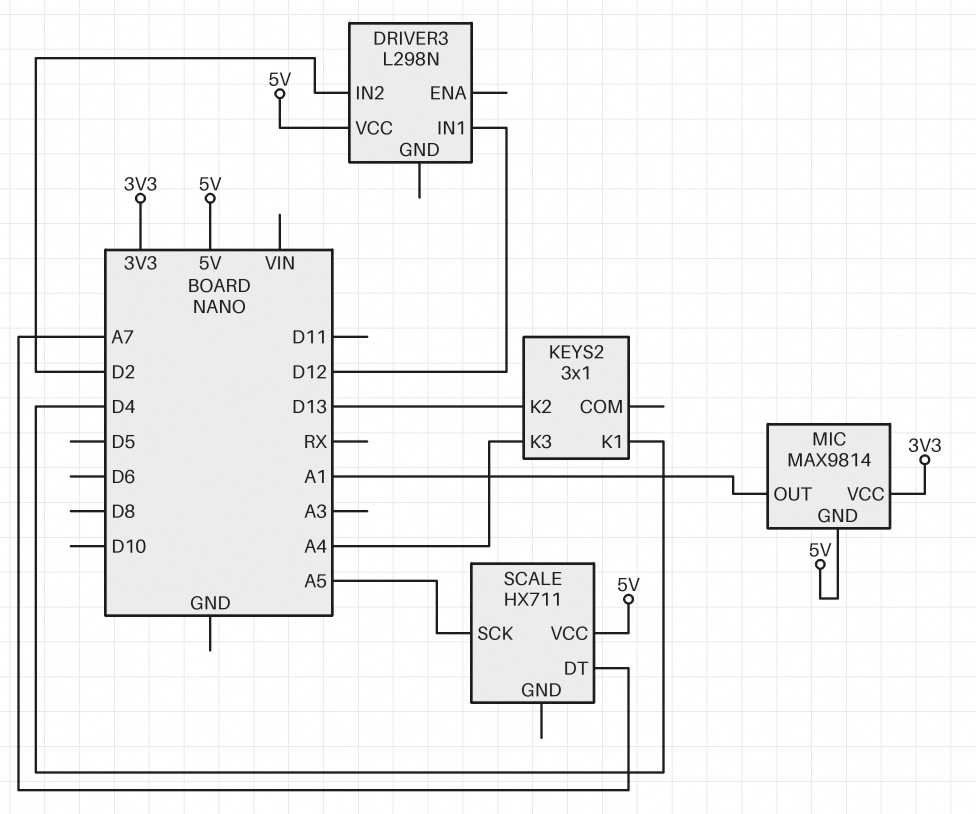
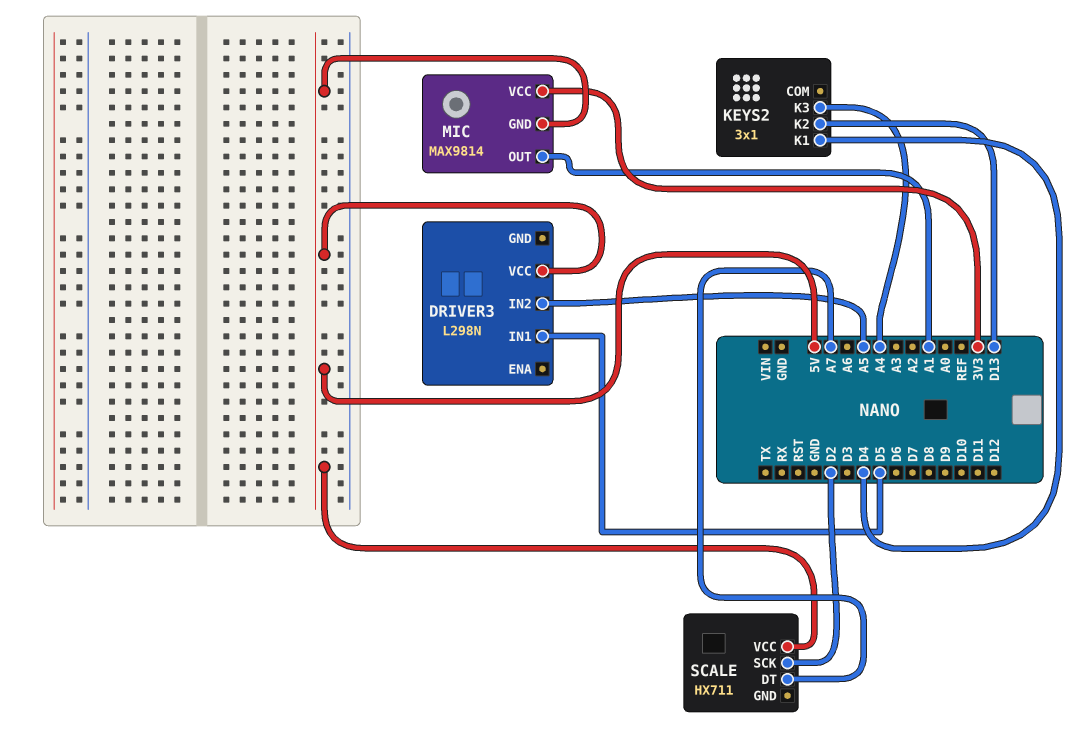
DRIVER3 pin IN1: D12 -> D5
DRIVER3 pin IN2: D2 -> A5
SCALE pin SCK: A5 -> D2

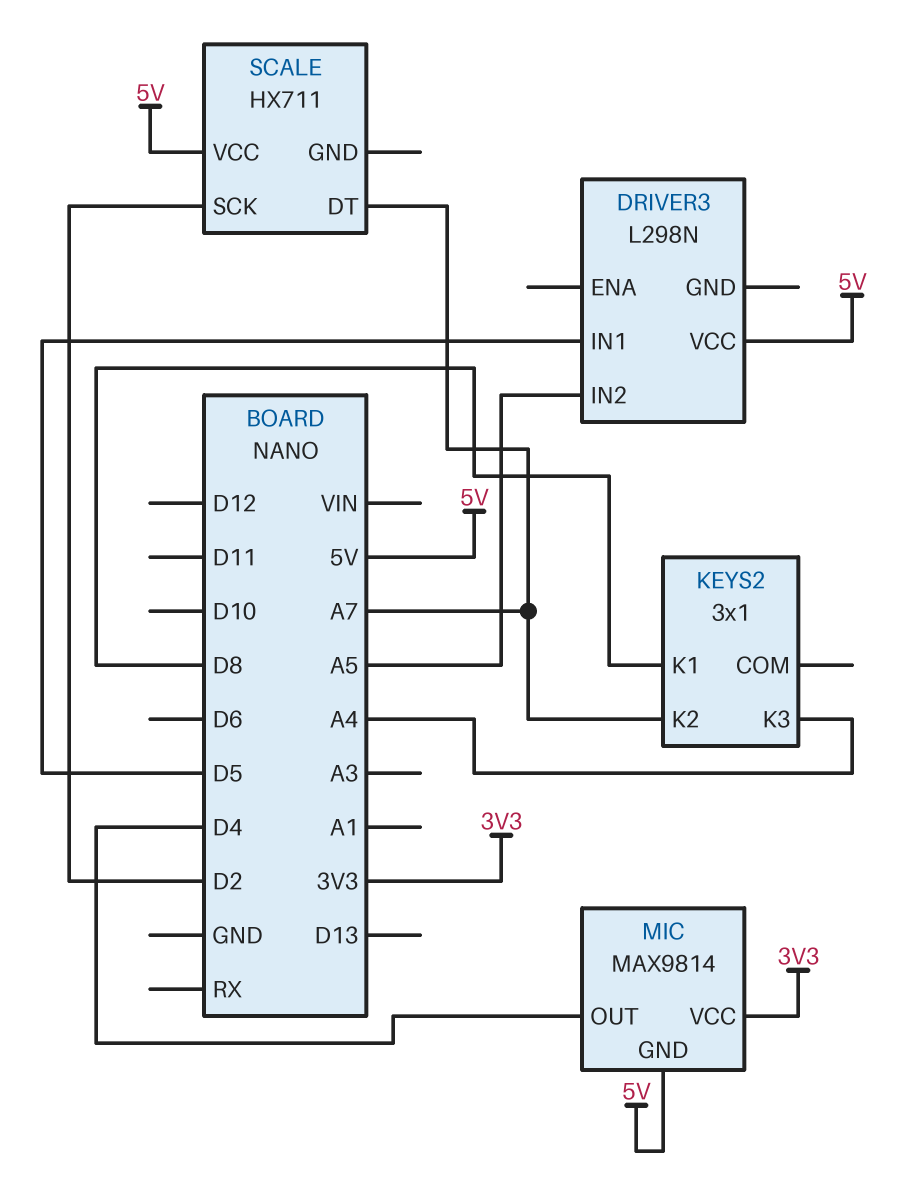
KEYS2 pin K1: D4 -> D8
KEYS2 pin K2: D13 -> A7
MIC pin OUT: A1 -> D4

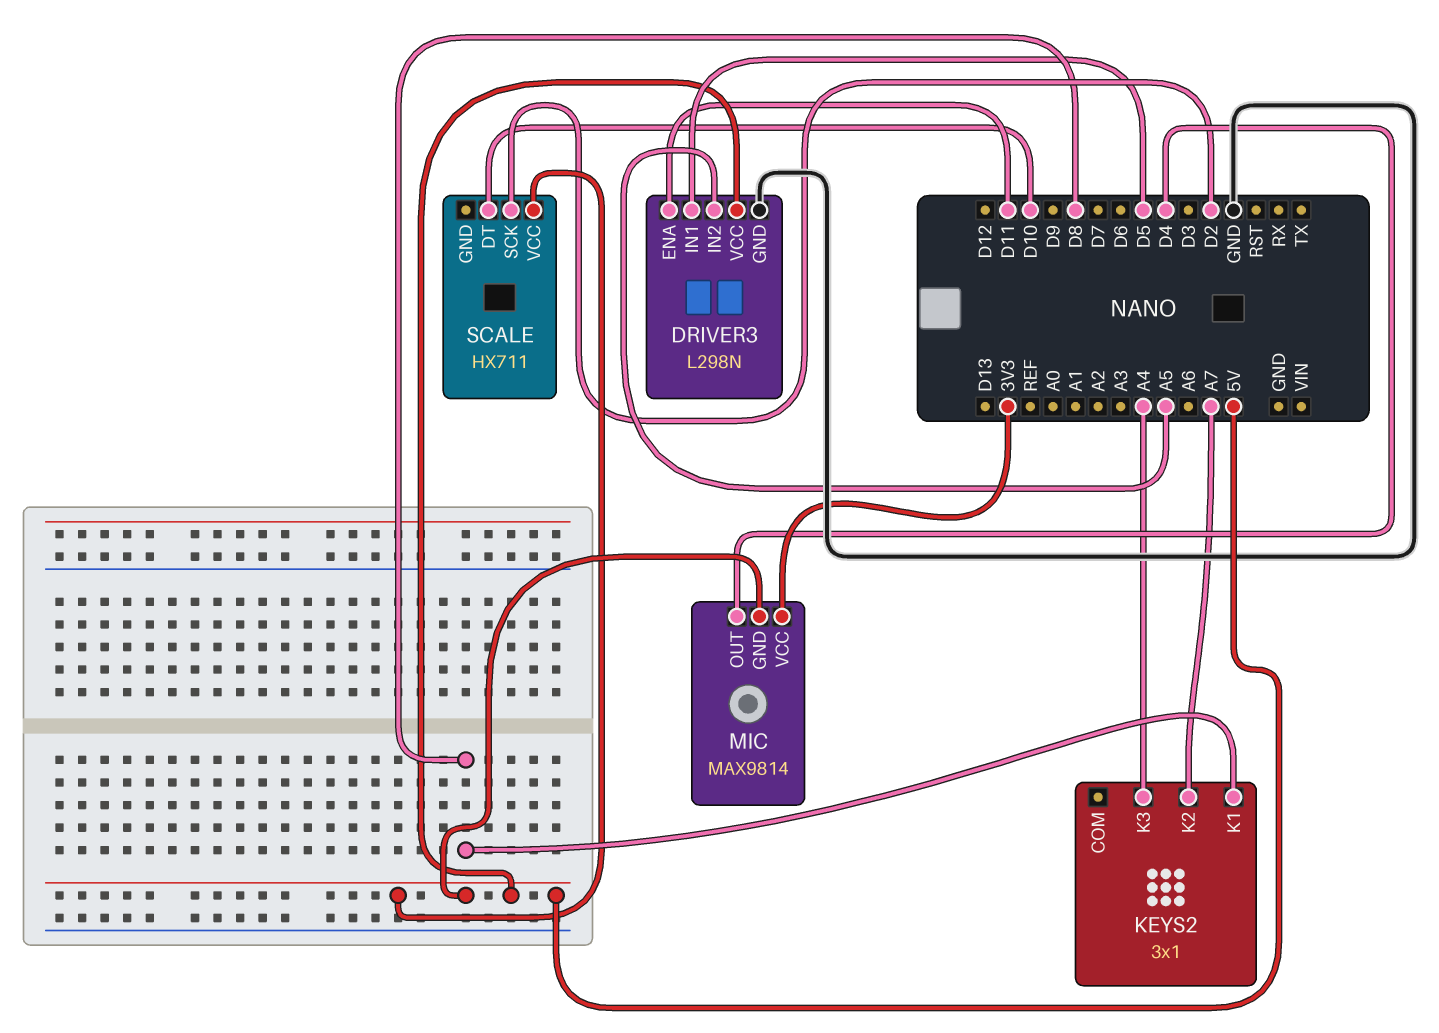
DRIVER3 pin ENA: none -> D11
DRIVER3 pin GND: none -> GND
SCALE pin DT: A7 -> D10

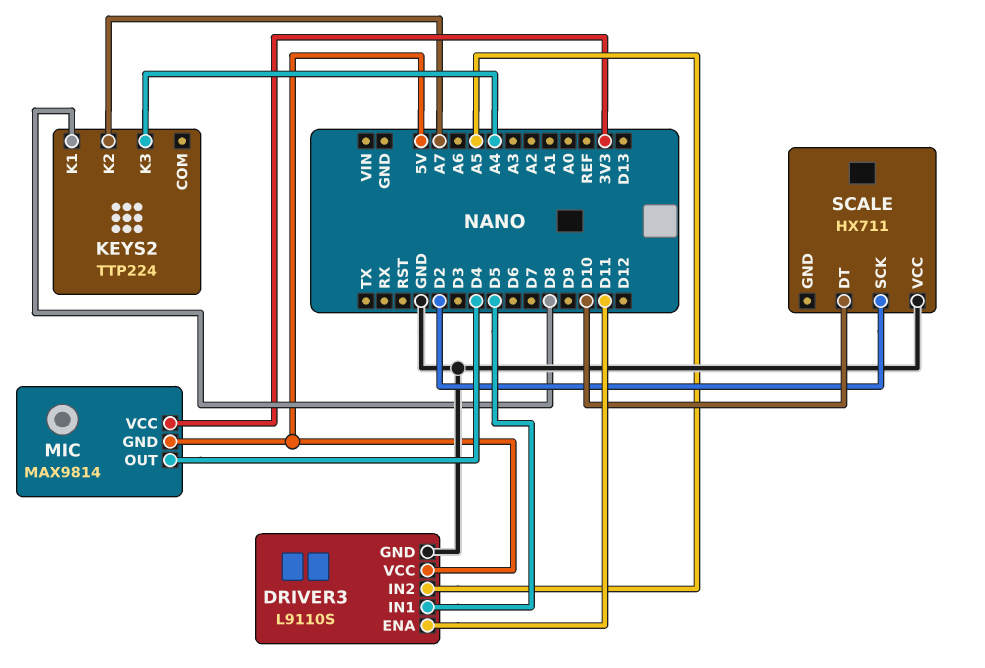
DRIVER3: L298N -> L9110S
KEYS2: 3x1 -> TTP224
SCALE pin VCC: 5V -> GND

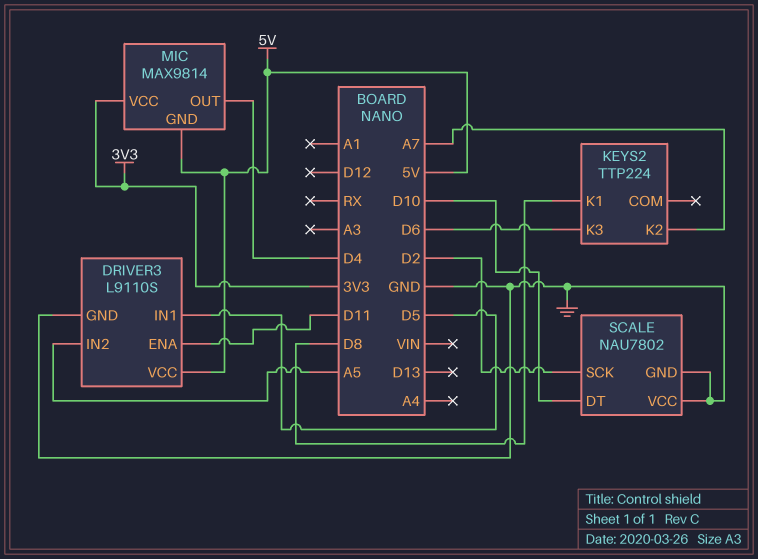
KEYS2 pin K3: A4 -> D6
SCALE: HX711 -> NAU7802
SCALE pin GND: none -> GND

